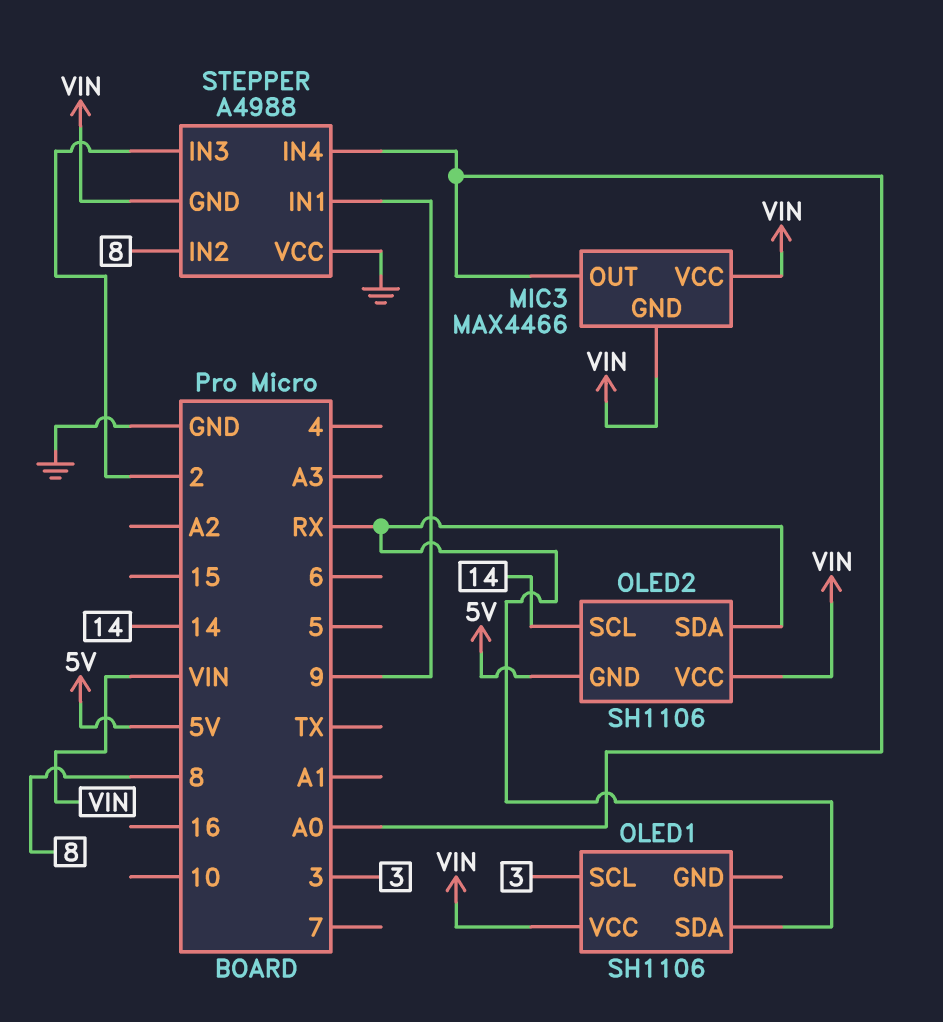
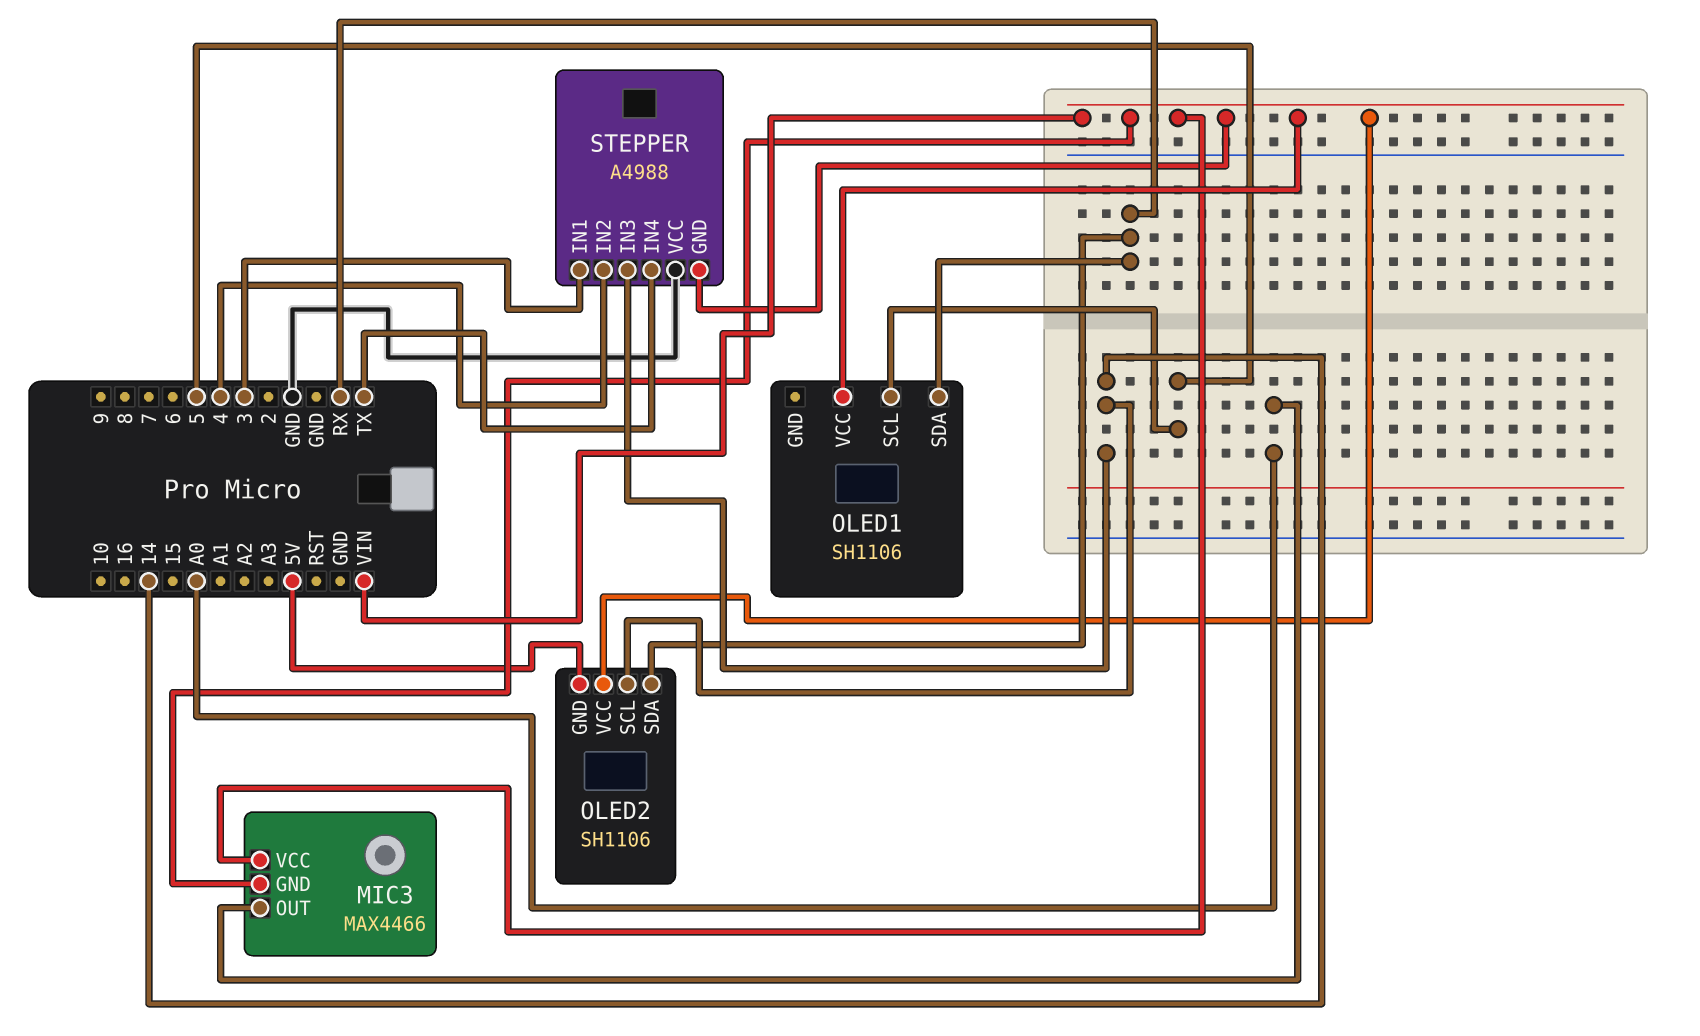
OLED1 pin SCL: 3 -> 5
STEPPER pin IN1: 9 -> 3
STEPPER pin IN2: 8 -> 4
STEPPER pin IN3: 2 -> 14
STEPPER pin IN4: A0 -> TX

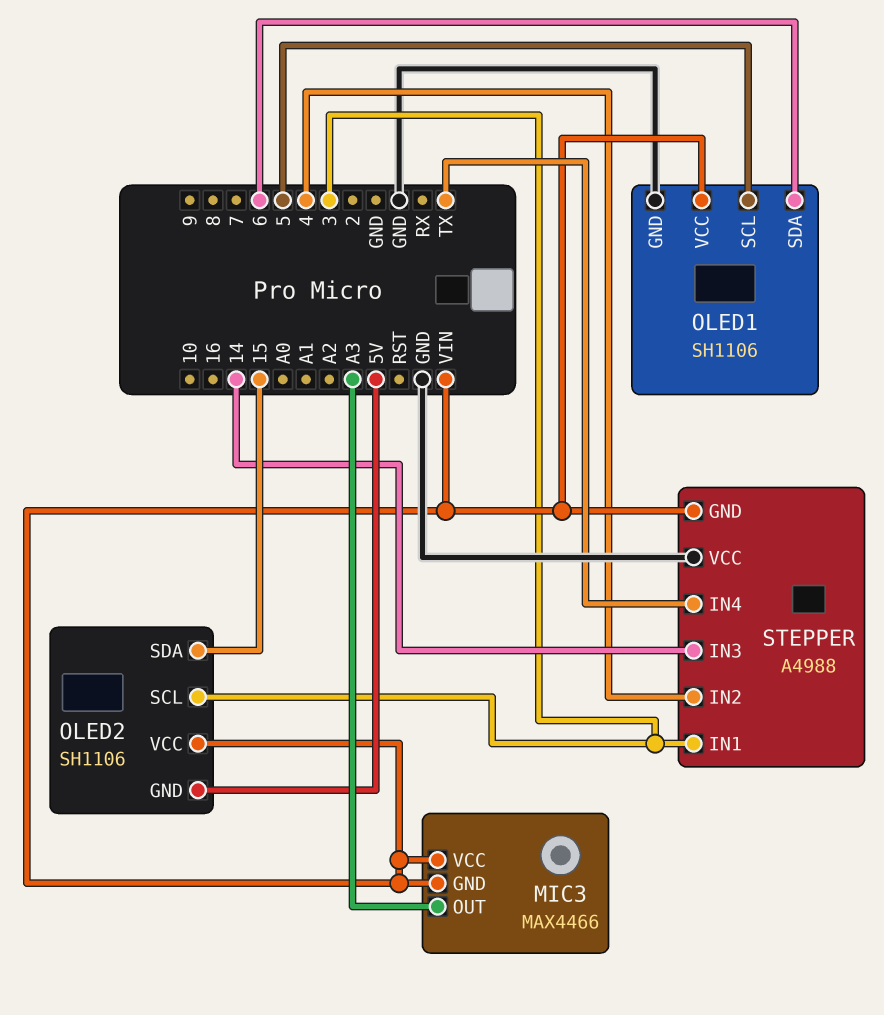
MIC3 pin OUT: A0 -> A3
OLED1 pin GND: none -> GND
OLED1 pin SDA: RX -> 6
OLED2 pin SCL: 14 -> 3
OLED2 pin SDA: RX -> 15

